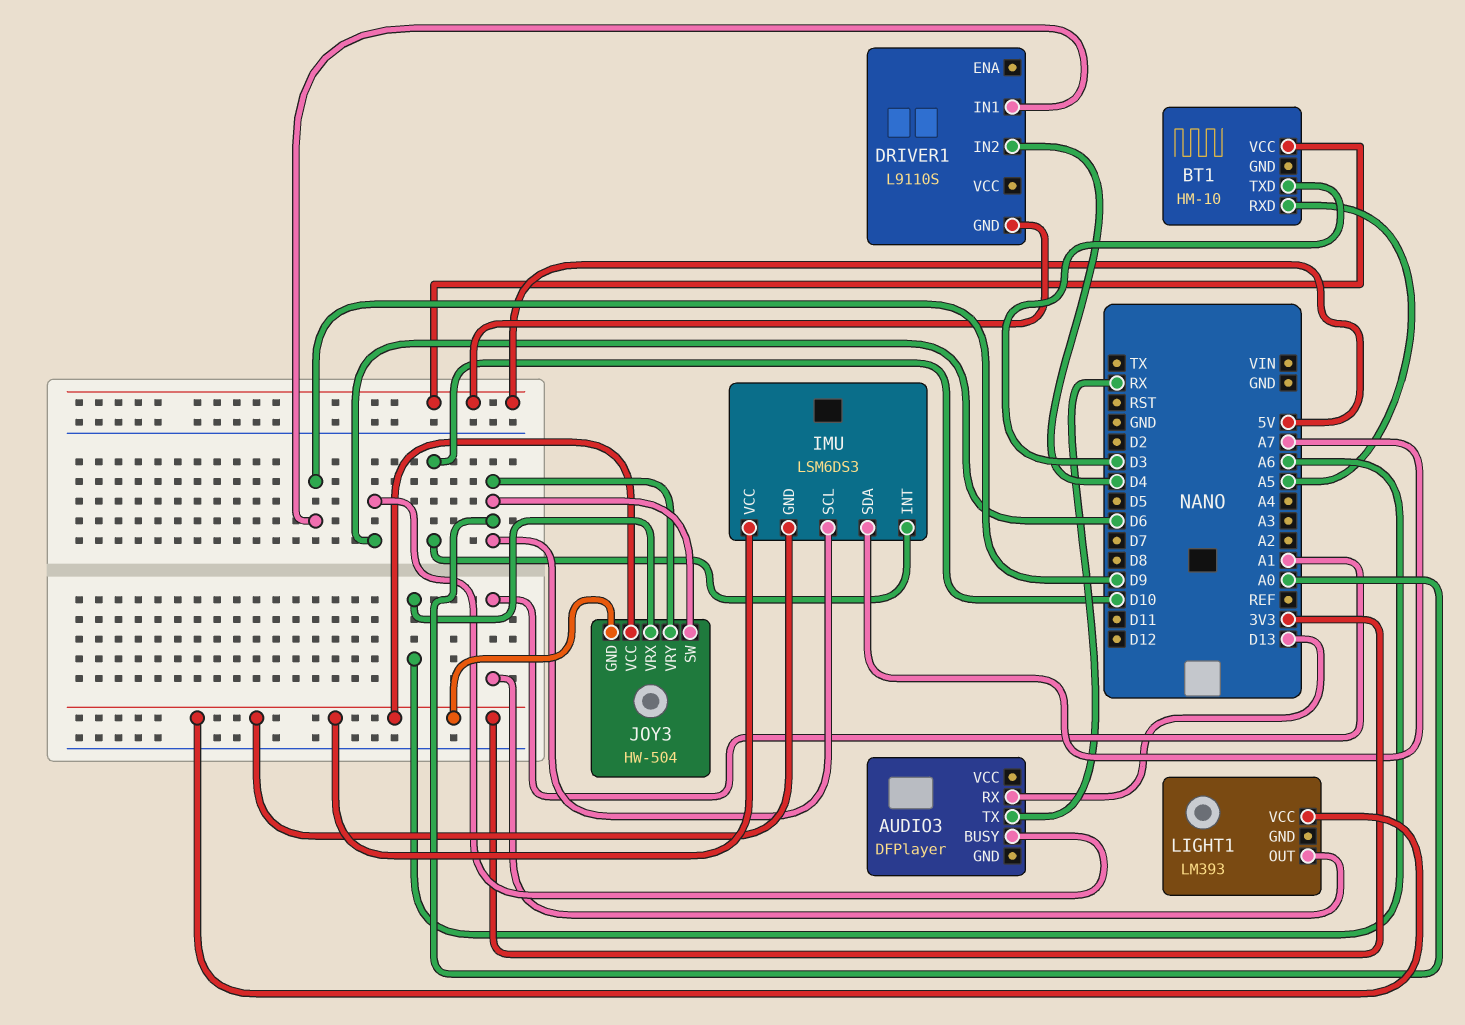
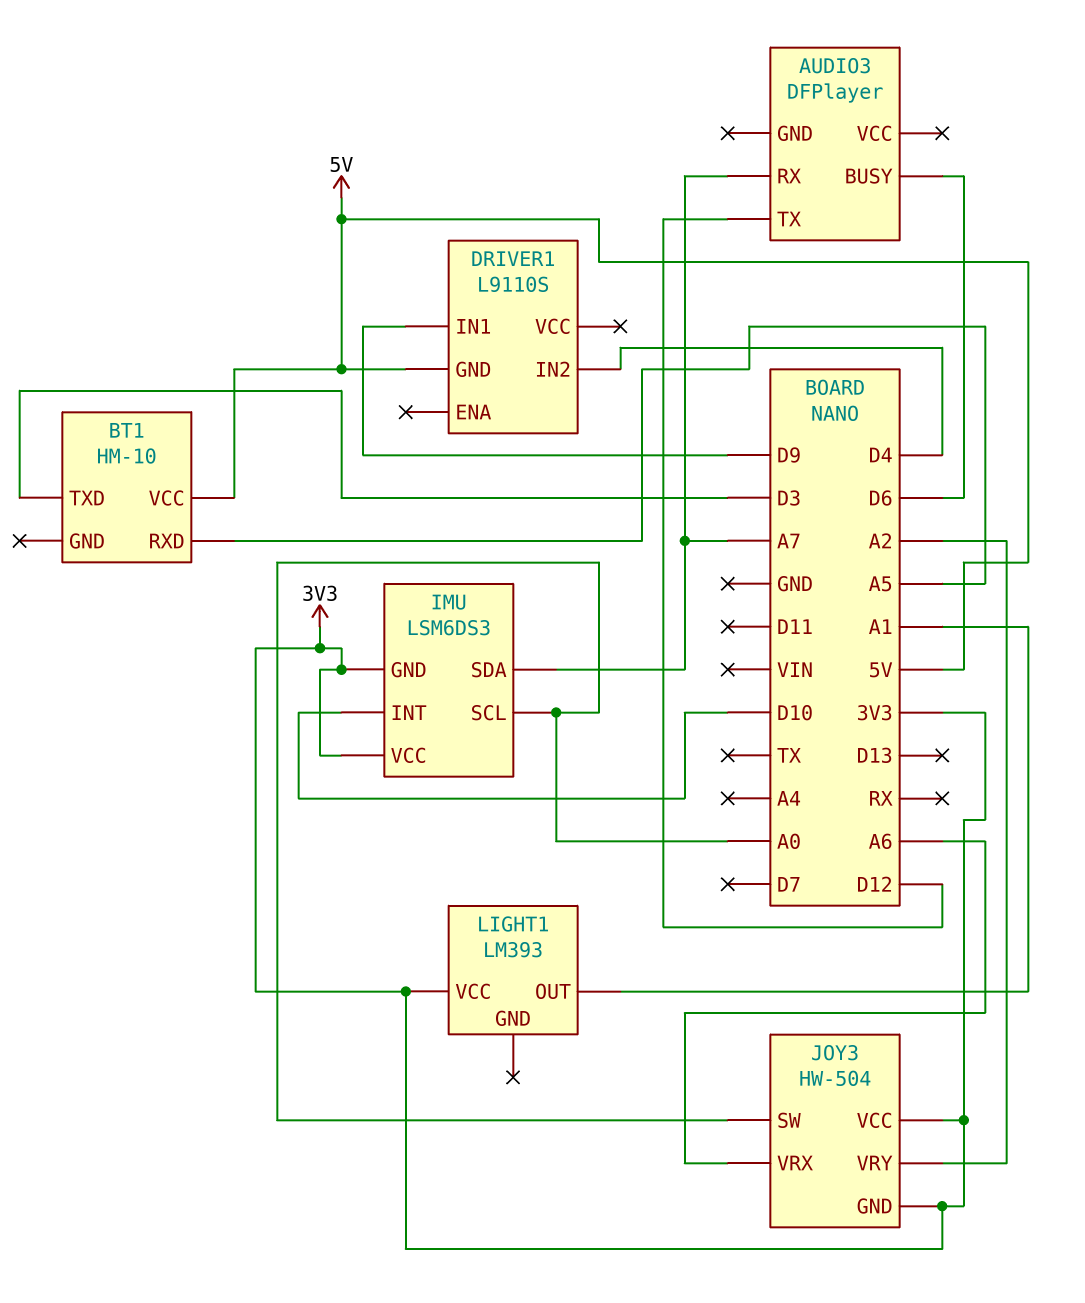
AUDIO3 pin RX: D13 -> A7
AUDIO3 pin TX: RX -> D12
JOY3 pin VRY: A0 -> A2

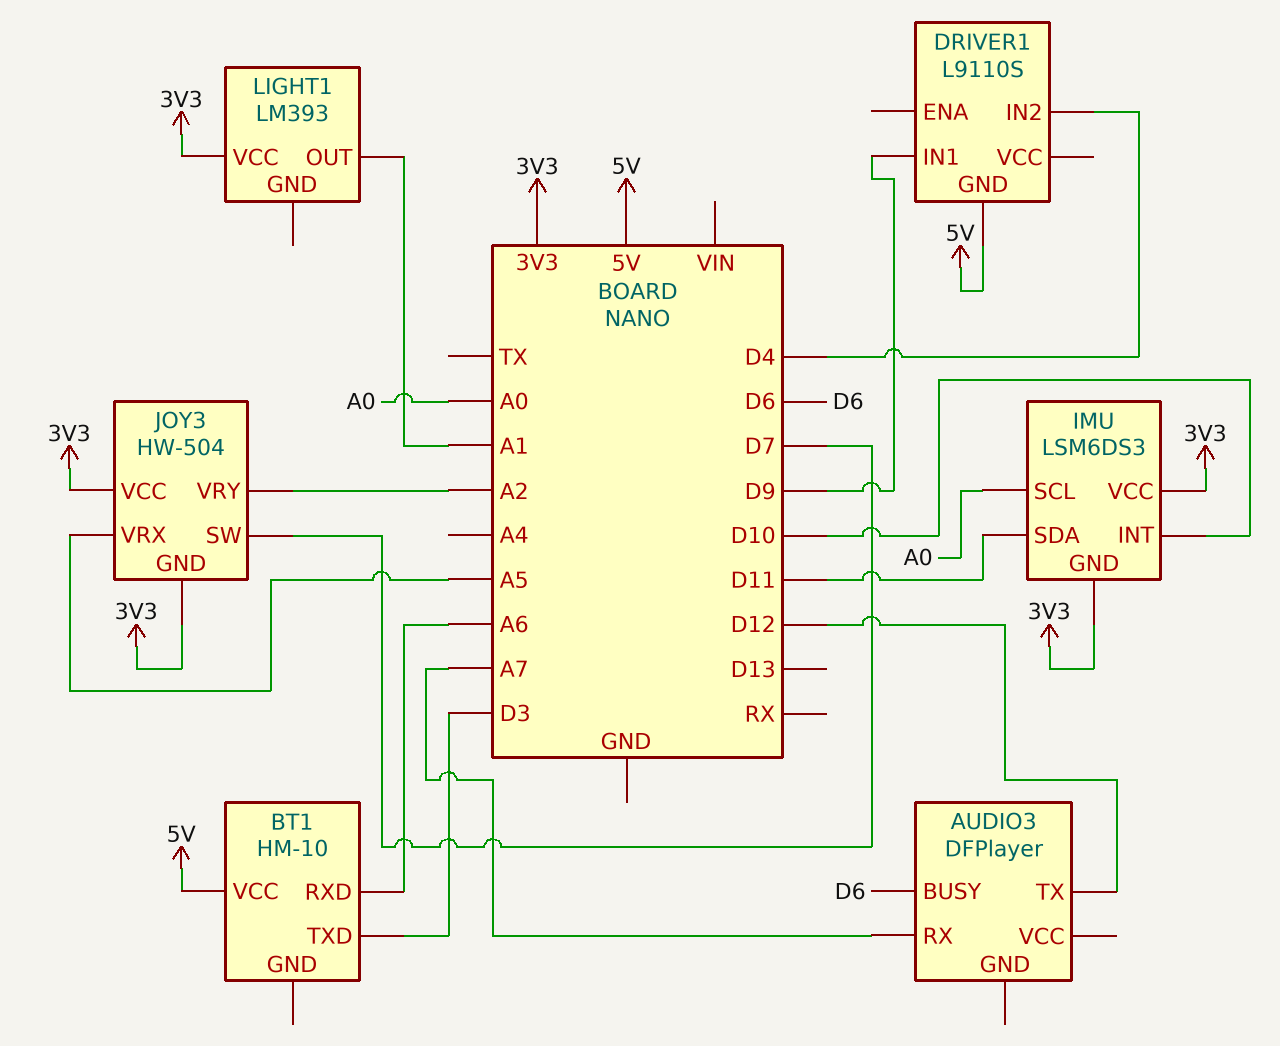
BT1 pin RXD: A5 -> A6
IMU pin SDA: A7 -> D11
JOY3 pin SW: A0 -> D7
JOY3 pin VRX: A6 -> A5

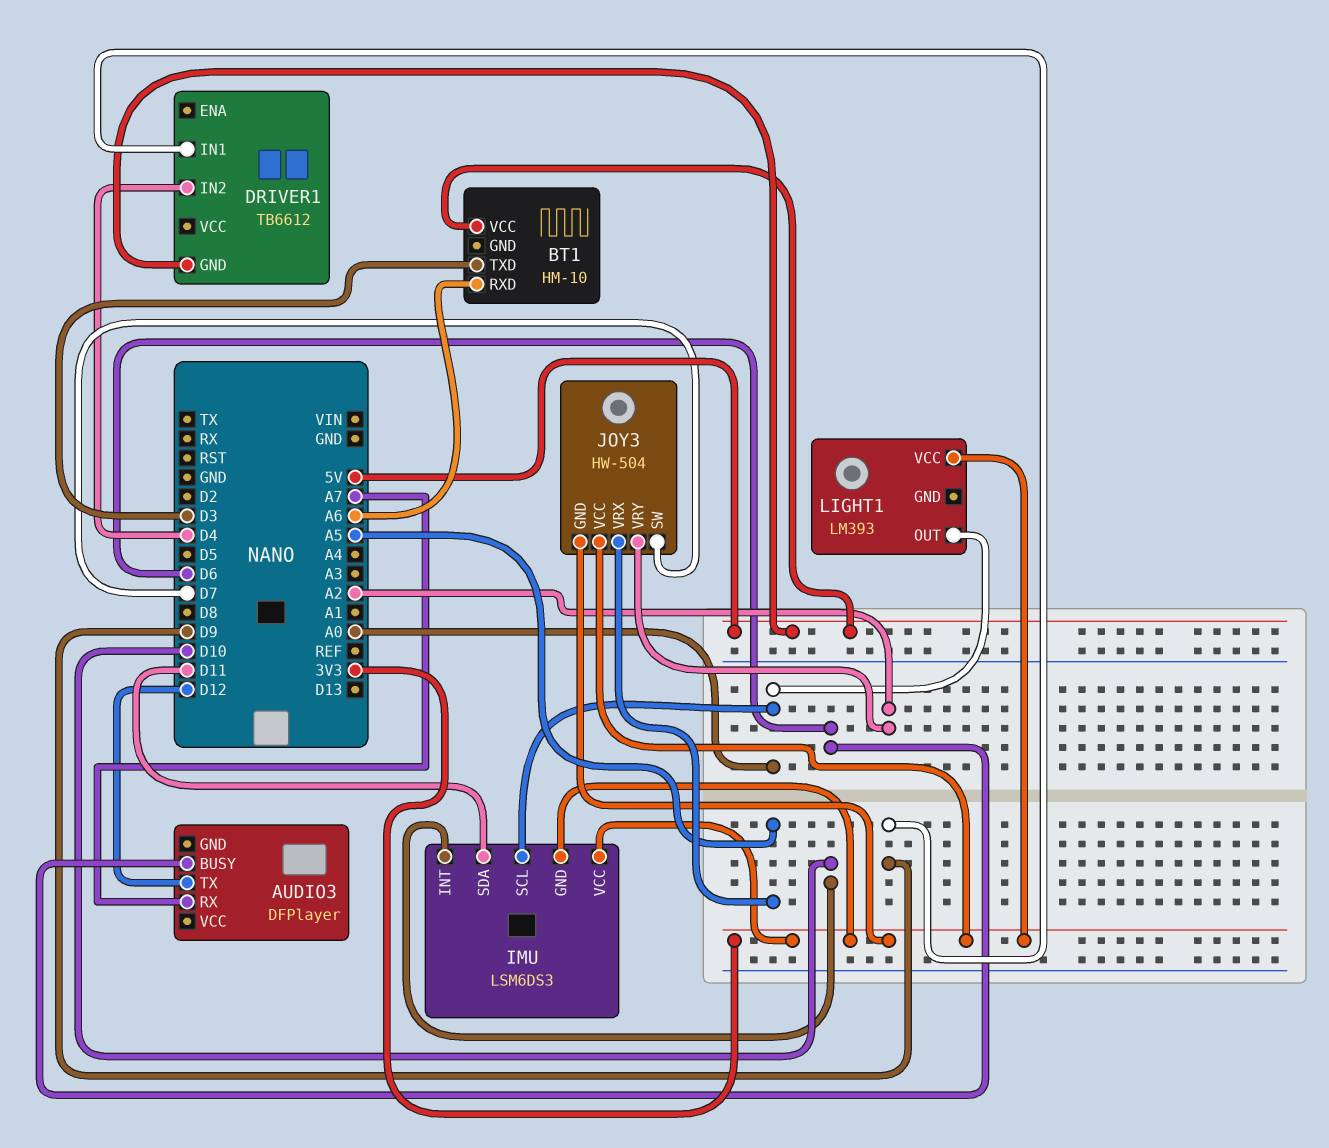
DRIVER1: L9110S -> TB6612
LIGHT1 pin OUT: A1 -> A0

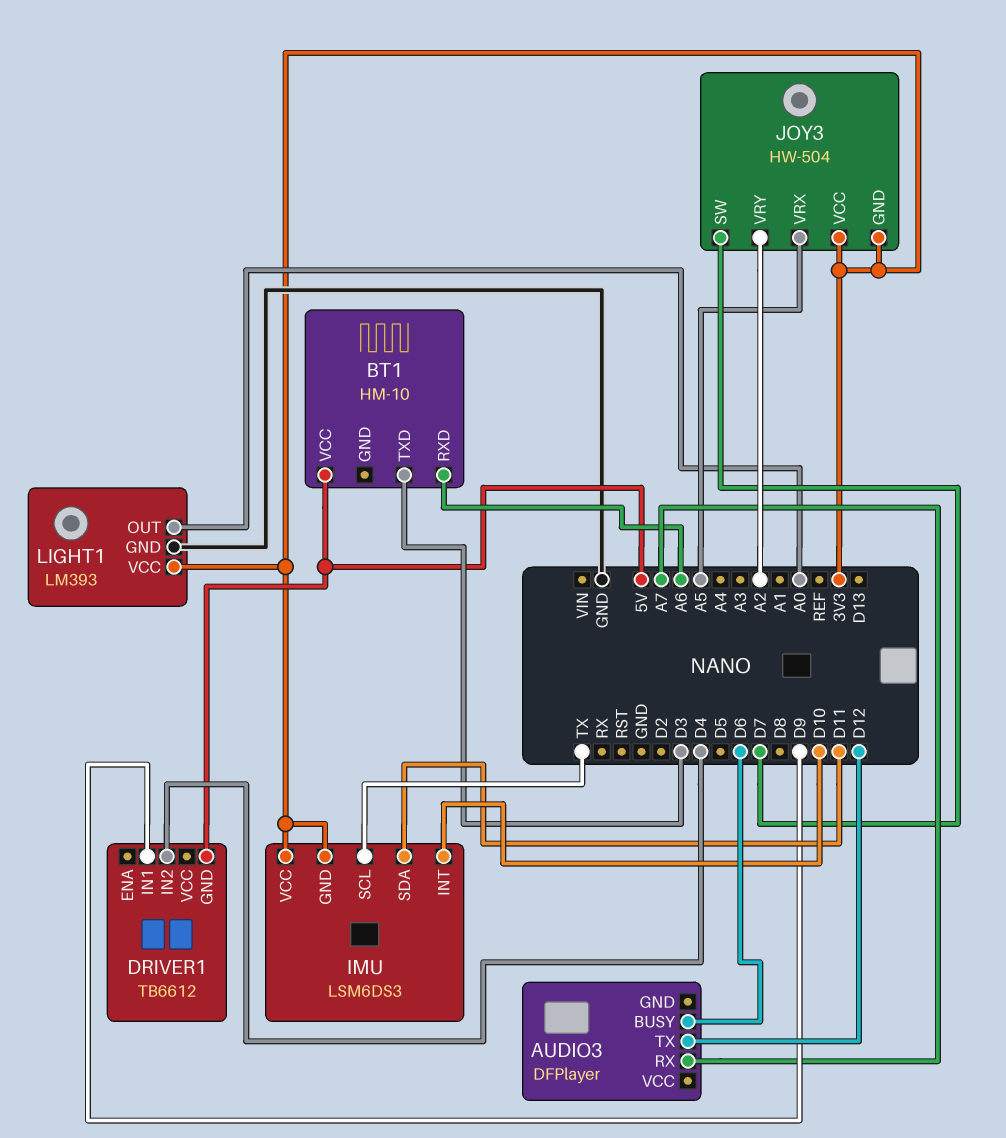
IMU pin SCL: A0 -> TX
LIGHT1 pin GND: none -> GND

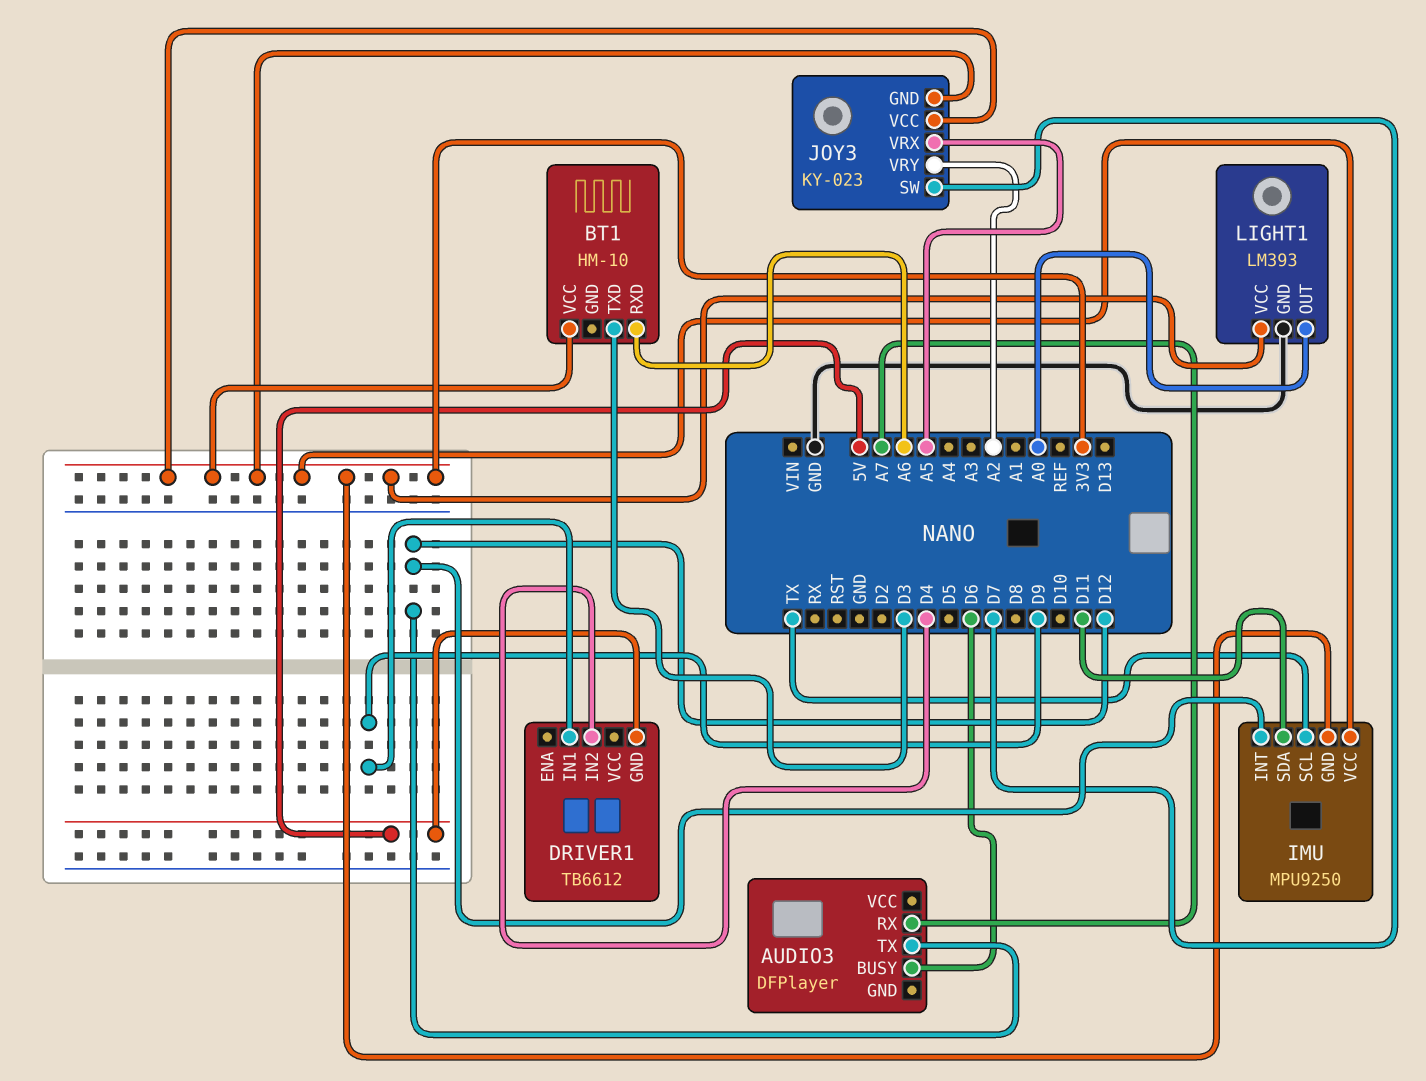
BT1 pin VCC: 5V -> 3V3
IMU: LSM6DS3 -> MPU9250
IMU pin INT: D10 -> D12
JOY3: HW-504 -> KY-023

